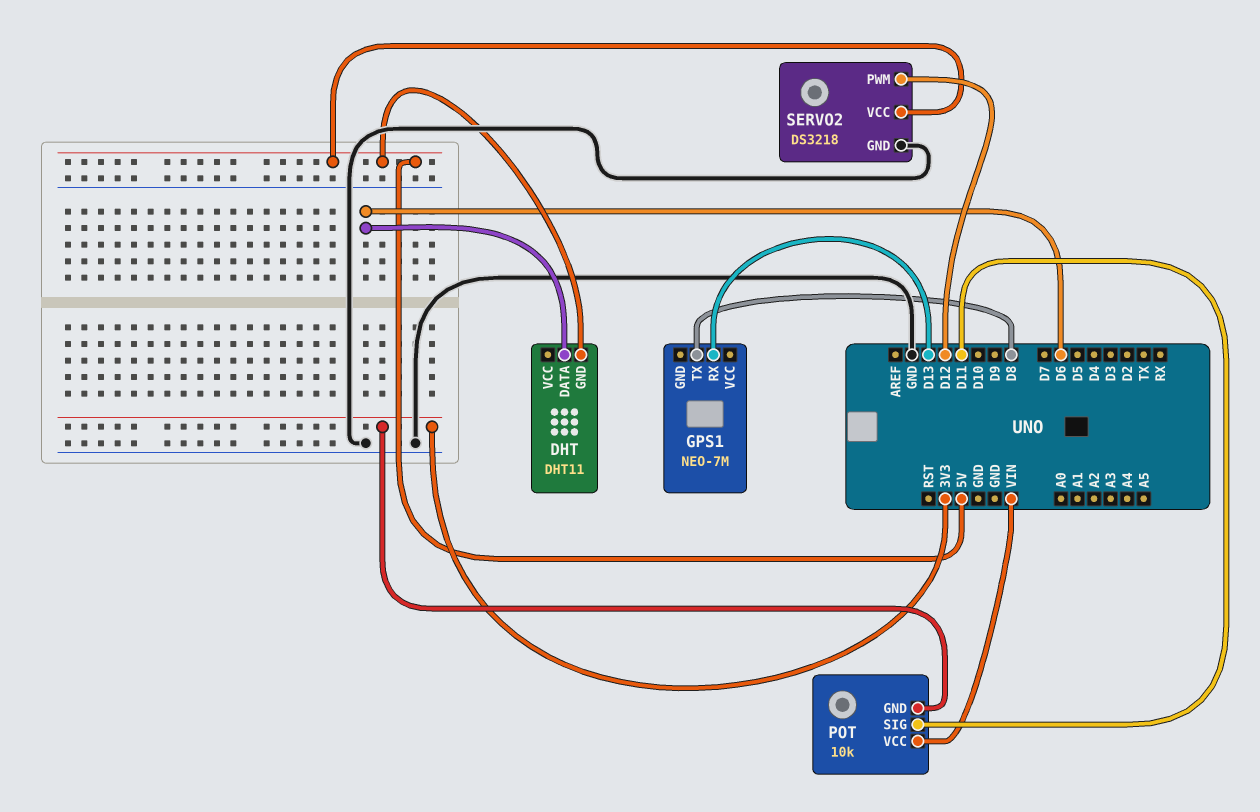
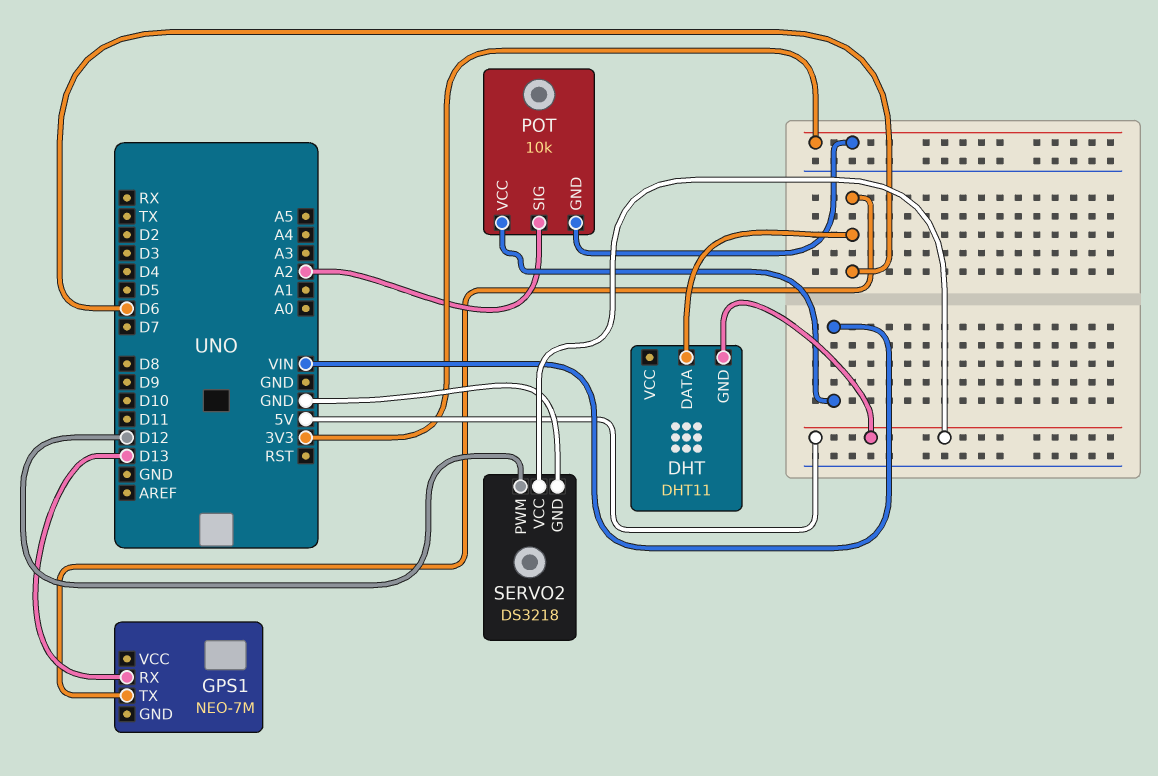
GPS1 pin TX: D8 -> D6
POT pin SIG: D11 -> A2

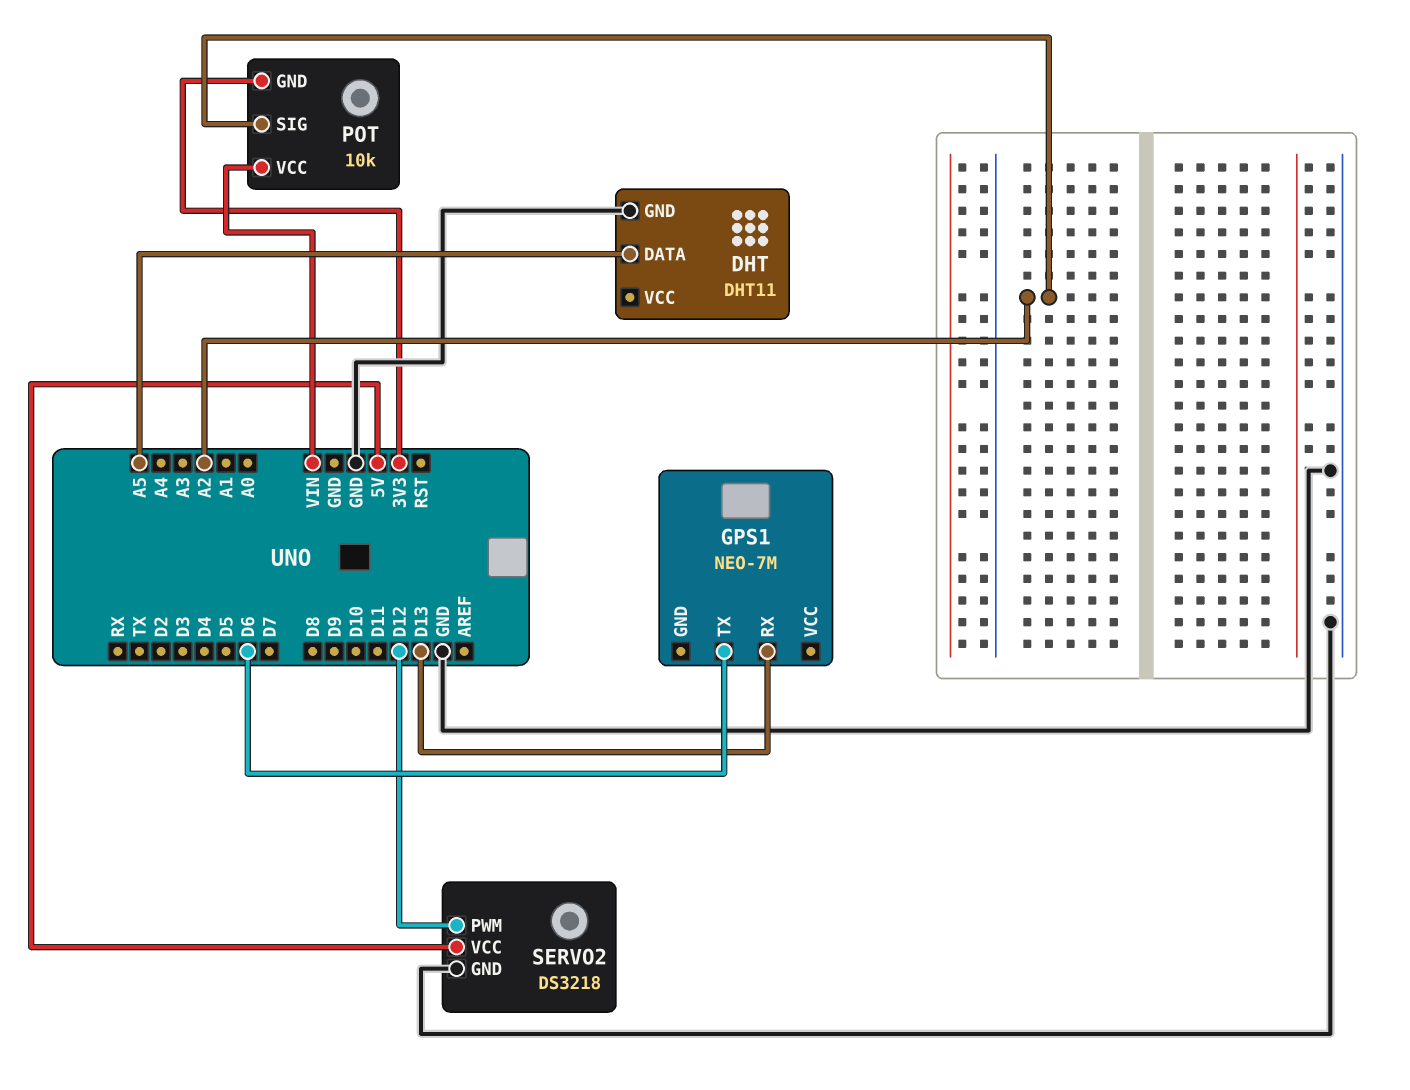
DHT pin DATA: D6 -> A5
DHT pin GND: 5V -> GND

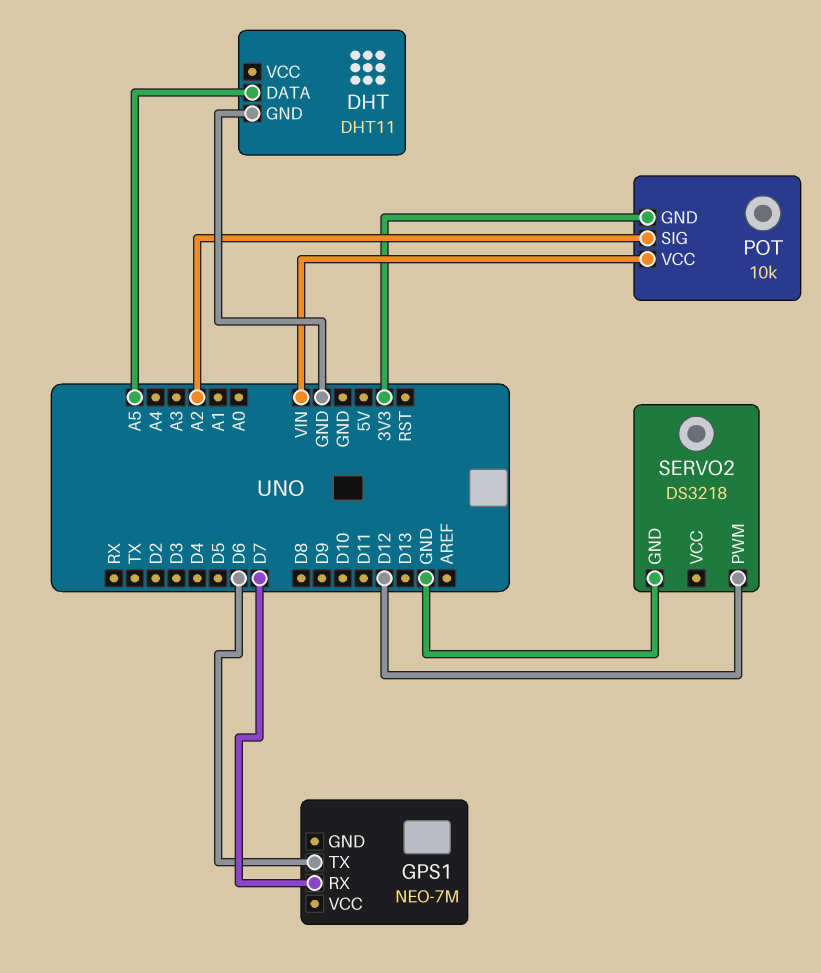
GPS1 pin RX: D13 -> D7
SERVO2 pin VCC: 5V -> none

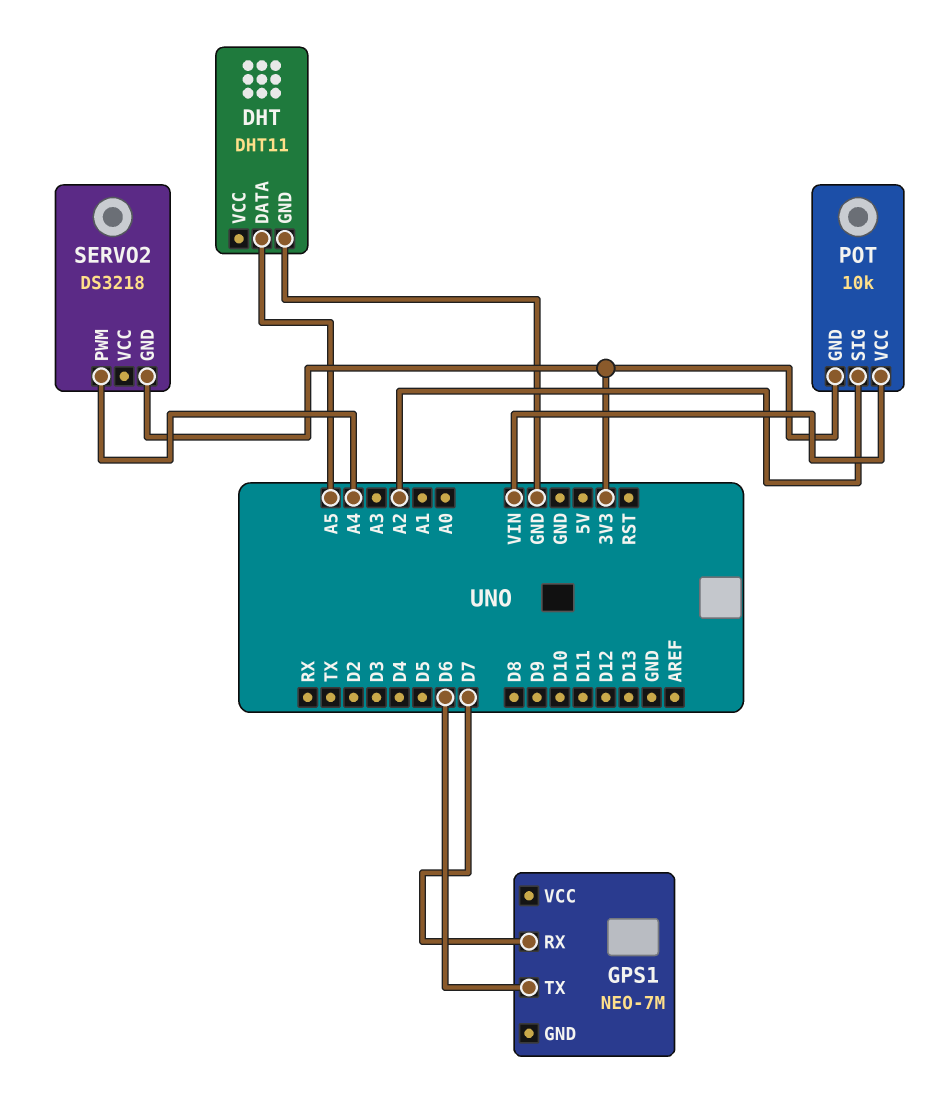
SERVO2 pin GND: GND -> 3V3
SERVO2 pin PWM: D12 -> A4

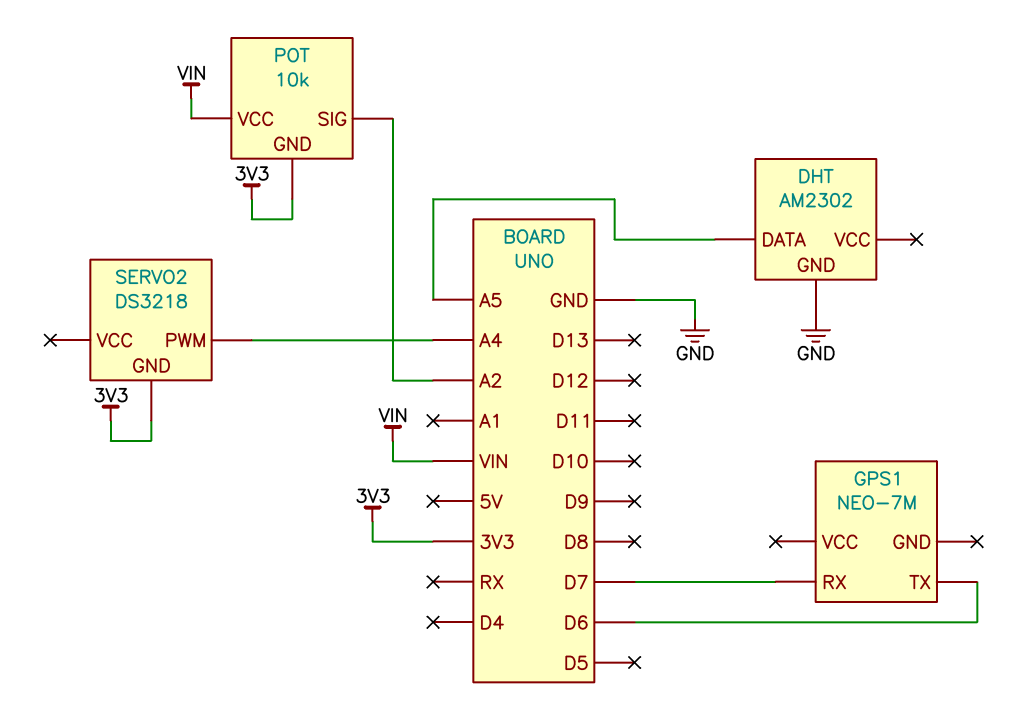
DHT: DHT11 -> AM2302

